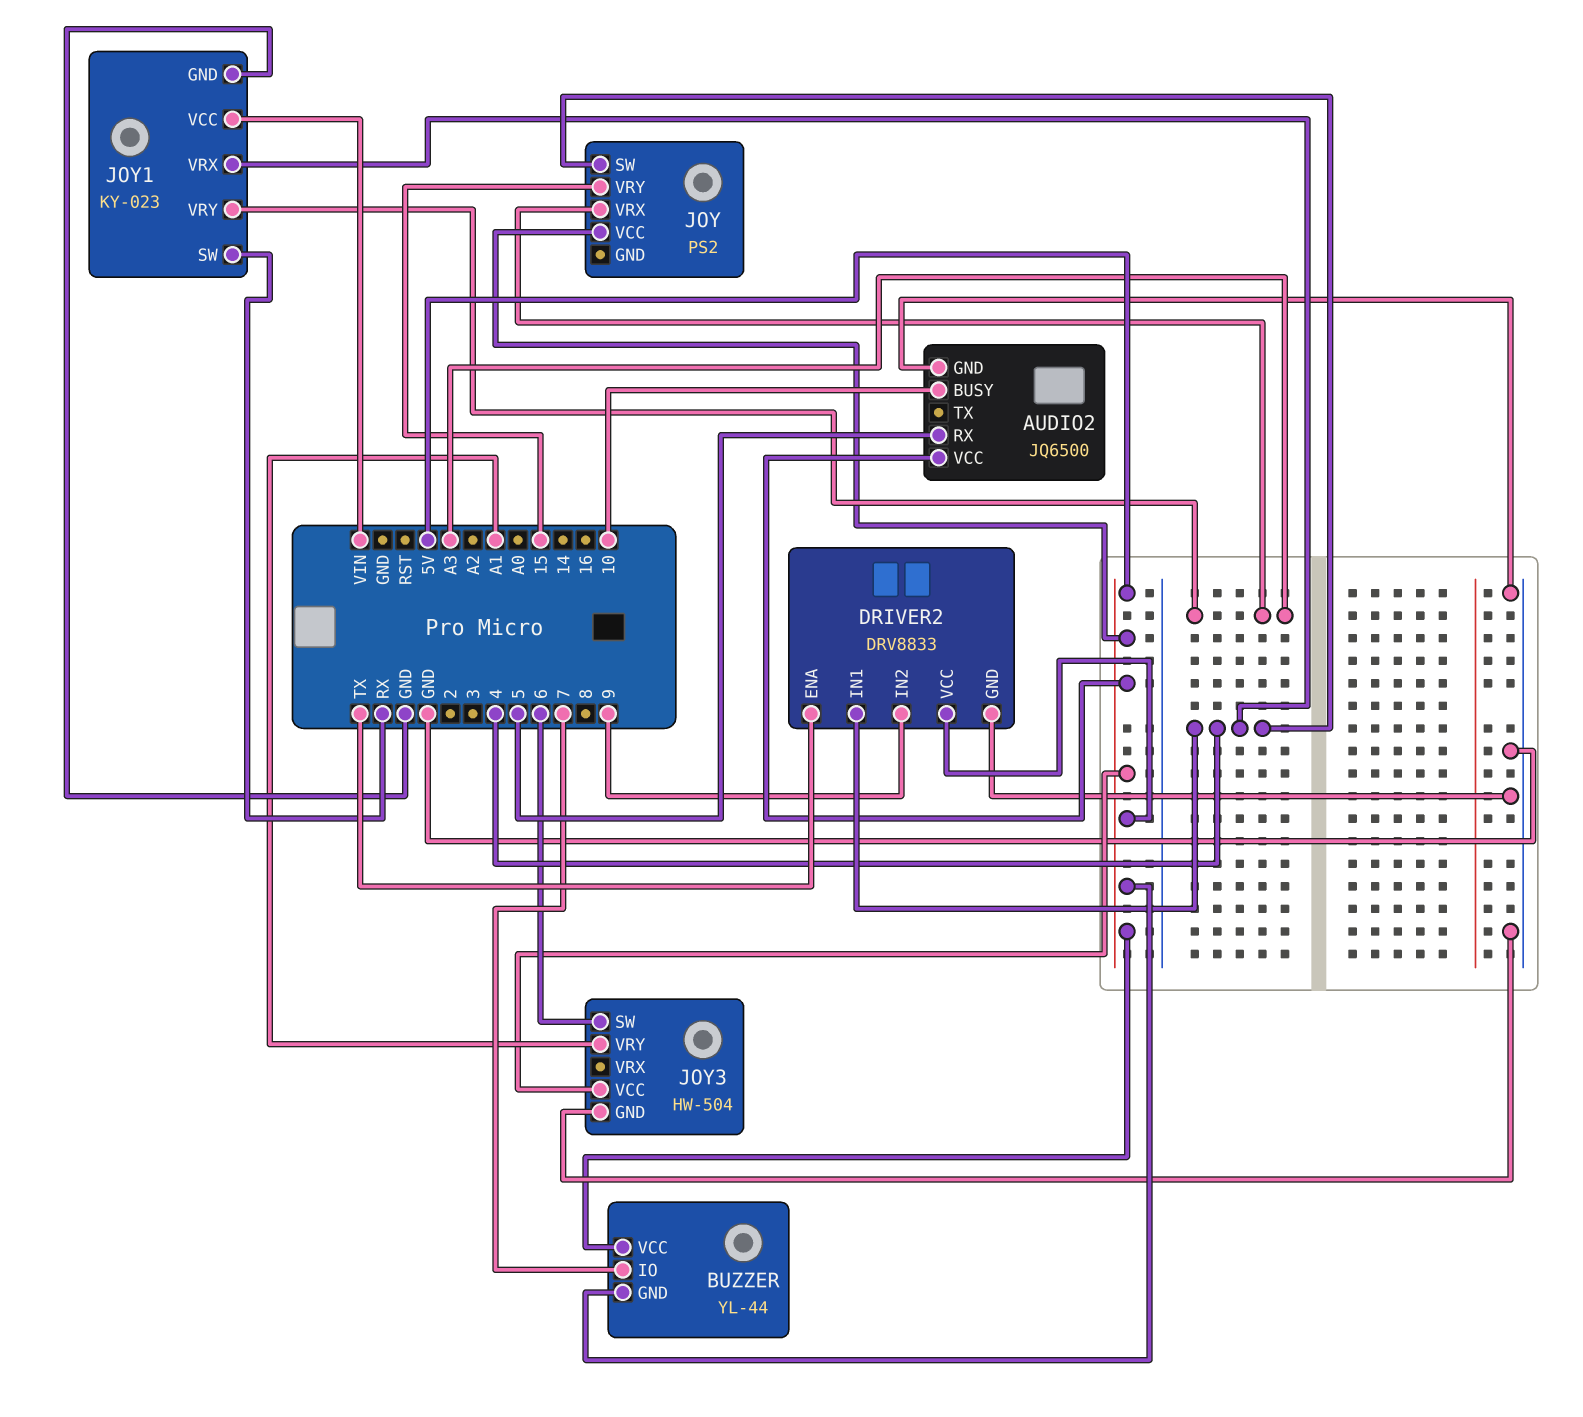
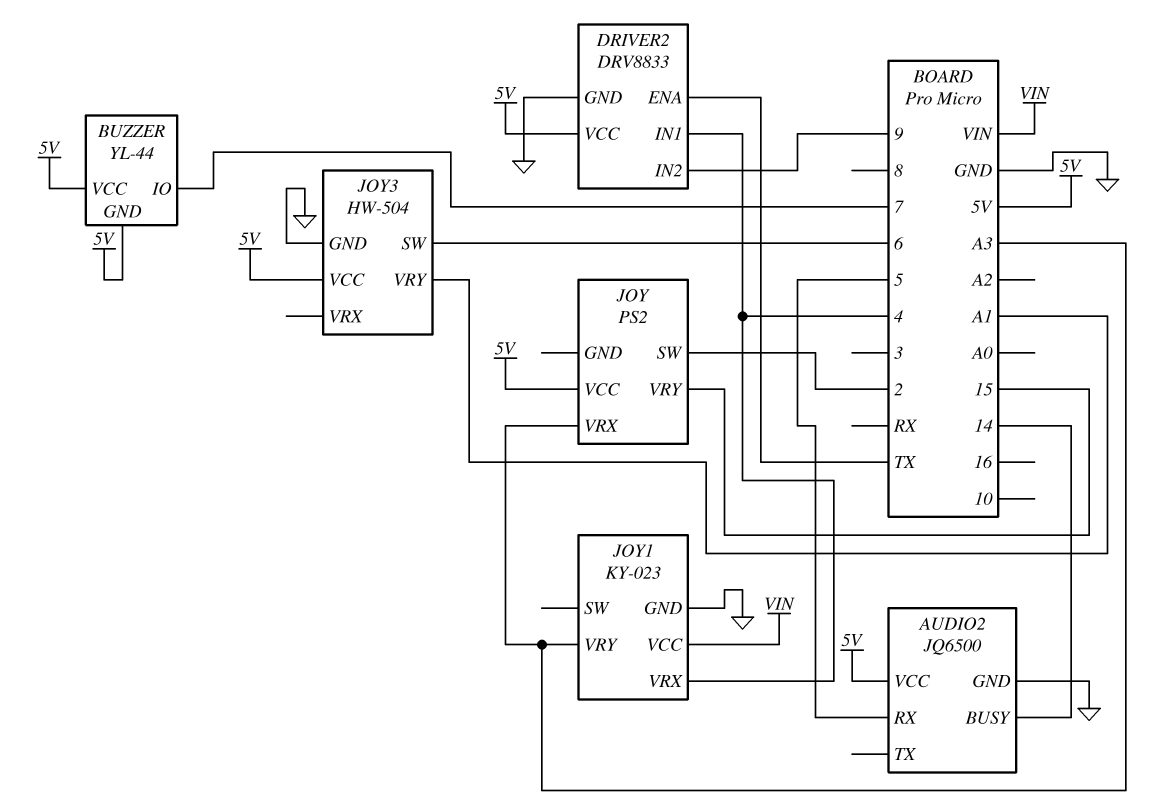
AUDIO2 pin BUSY: 10 -> 14
JOY pin SW: 4 -> 2
JOY1 pin SW: RX -> none

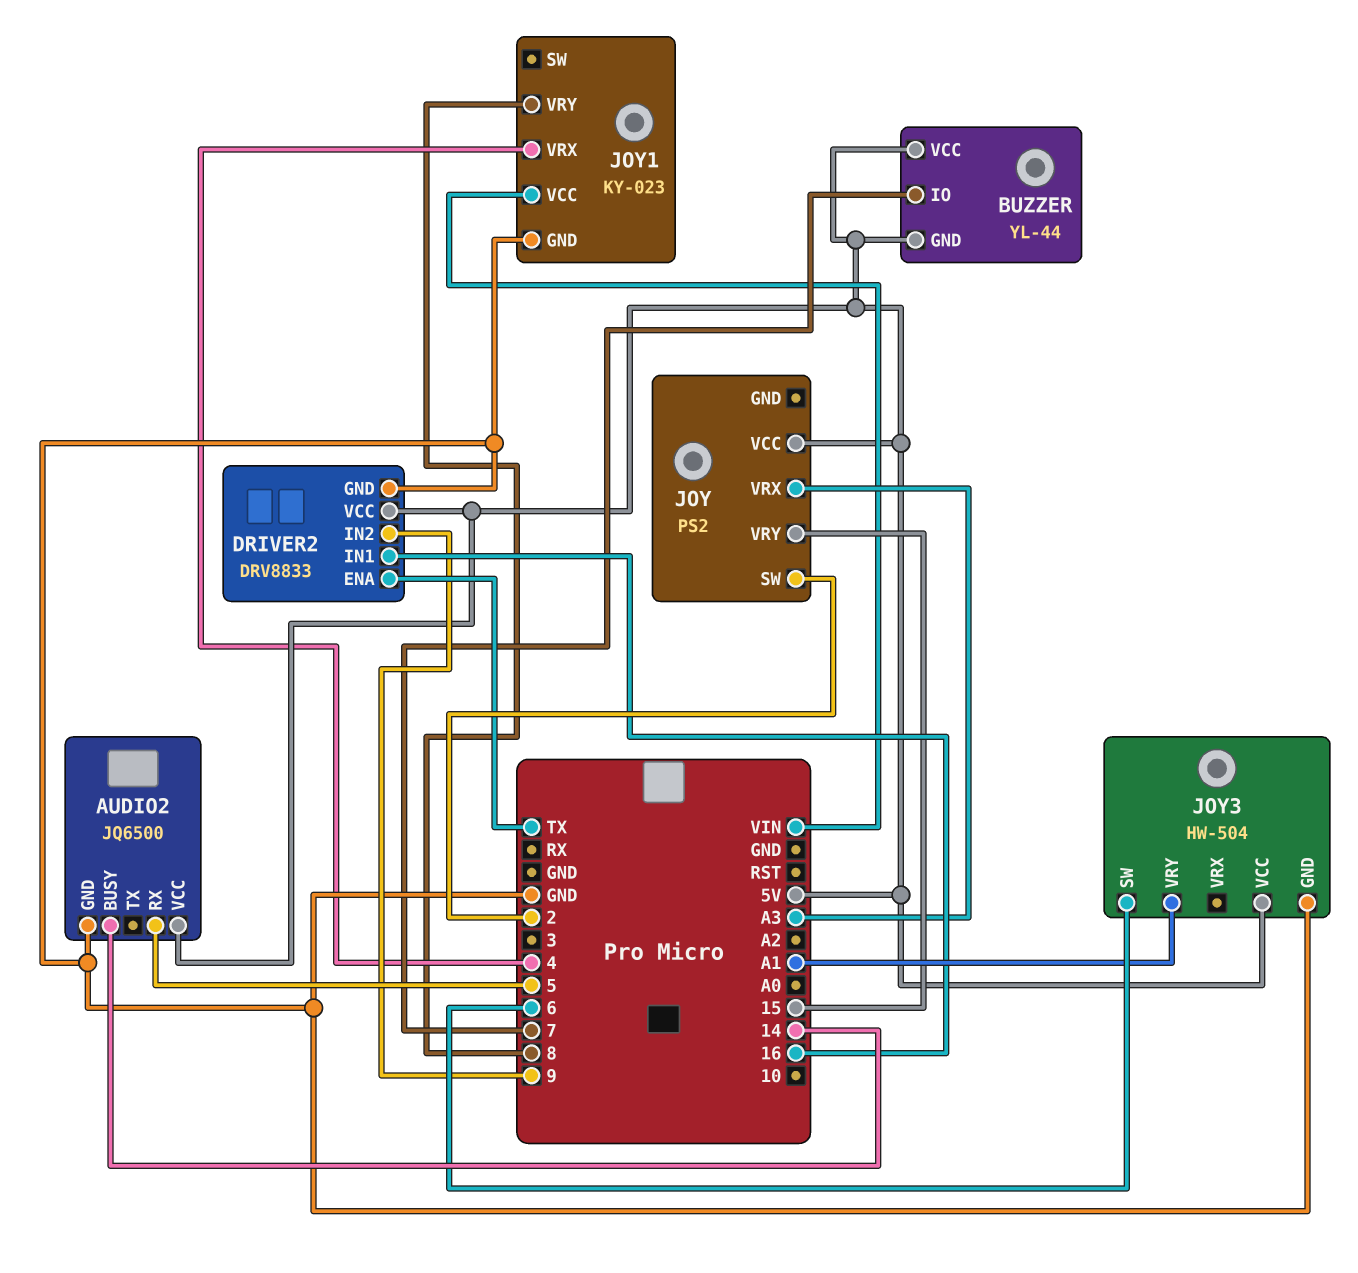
DRIVER2 pin IN1: 4 -> 16
JOY1 pin VRY: A3 -> 8

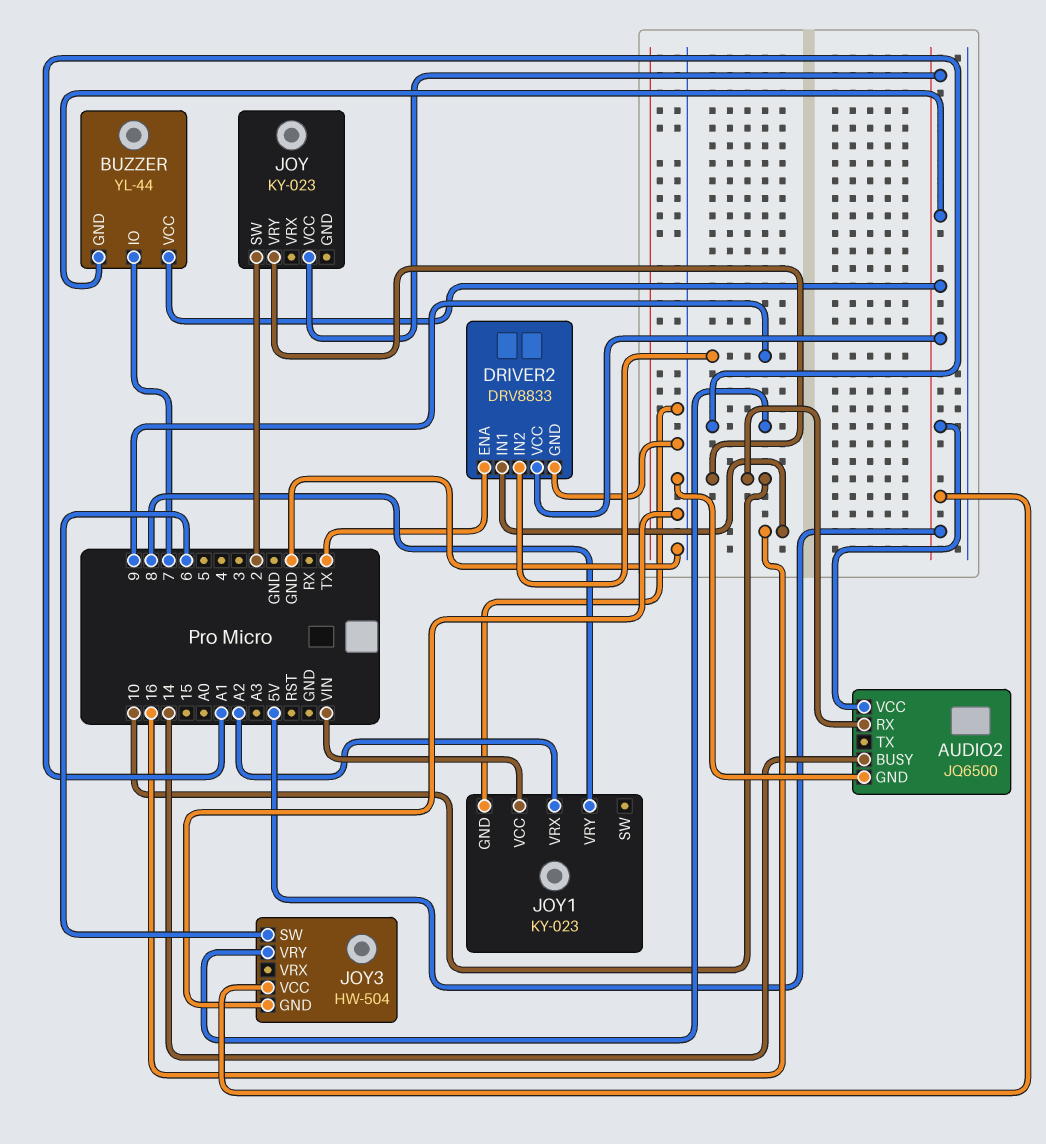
AUDIO2 pin RX: 5 -> 10
JOY: PS2 -> KY-023
JOY pin VRX: A3 -> none
JOY pin VRY: 15 -> 10
JOY1 pin VRX: 4 -> A2

